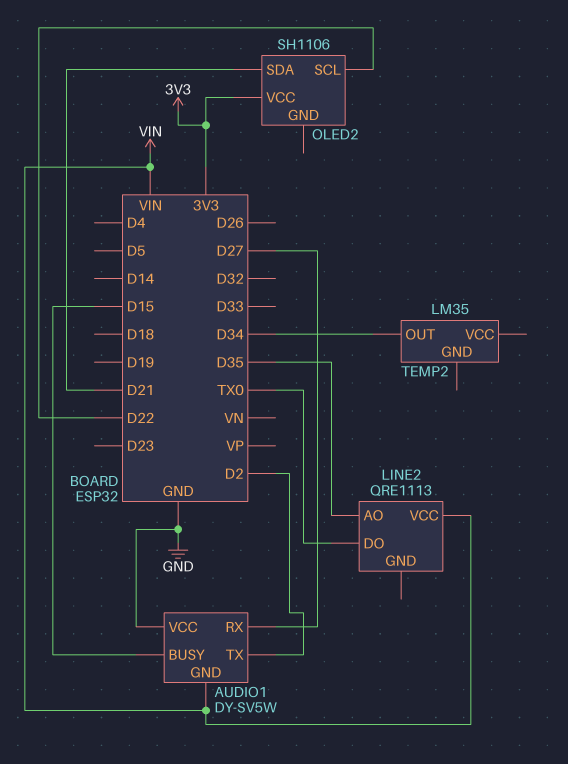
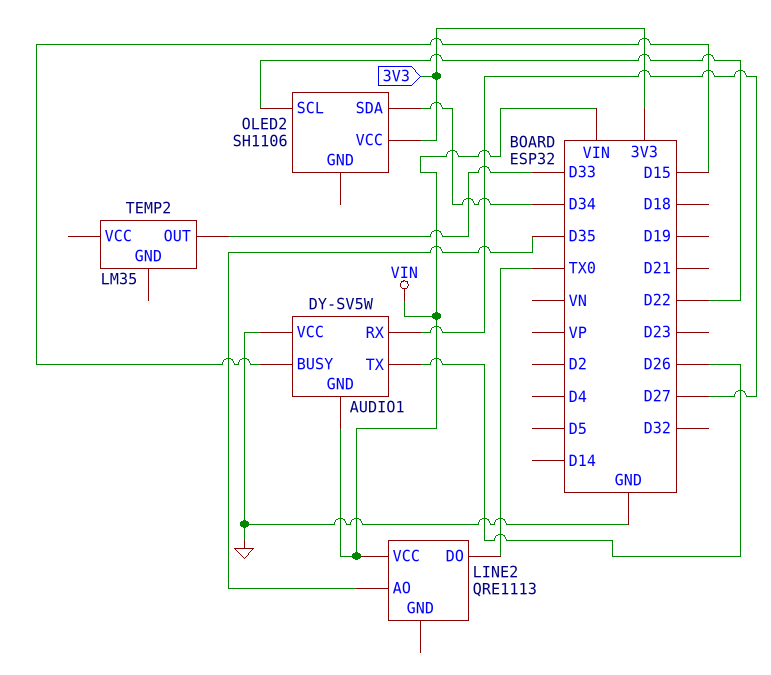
AUDIO1 pin TX: D2 -> D26
OLED2 pin SDA: D21 -> D34
TEMP2 pin OUT: D34 -> D33

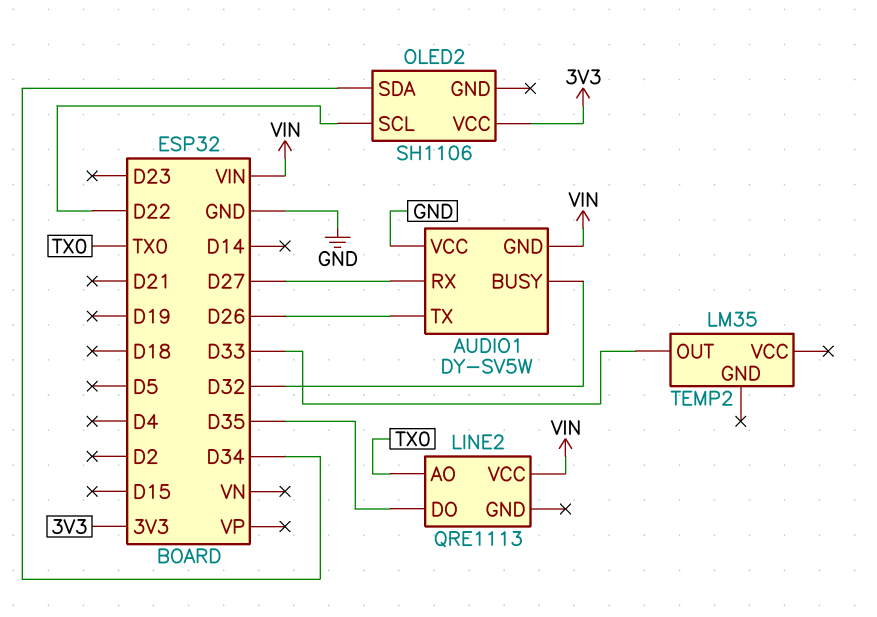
AUDIO1 pin BUSY: D15 -> D32
LINE2 pin AO: D35 -> TX0
LINE2 pin DO: TX0 -> D35

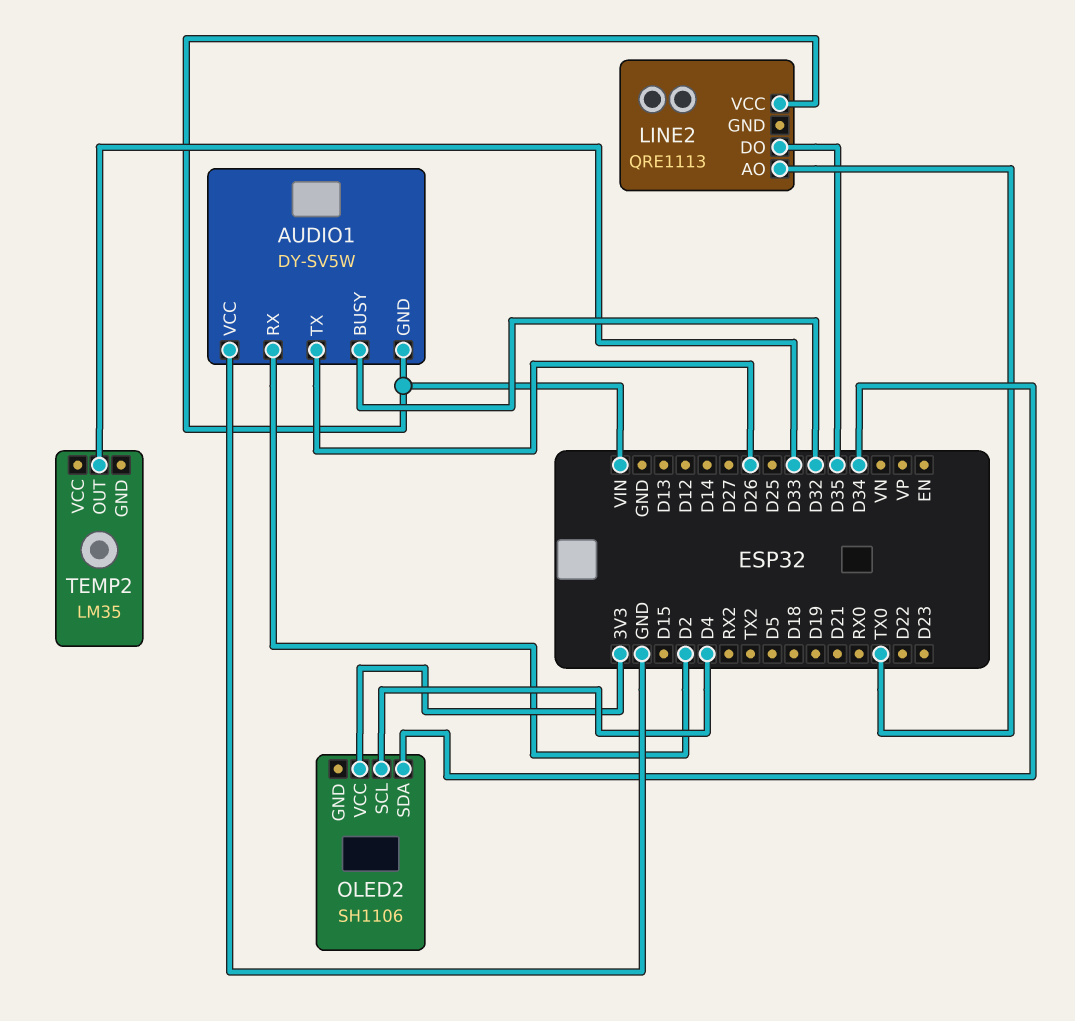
AUDIO1 pin RX: D27 -> D2
OLED2 pin SCL: D22 -> D4

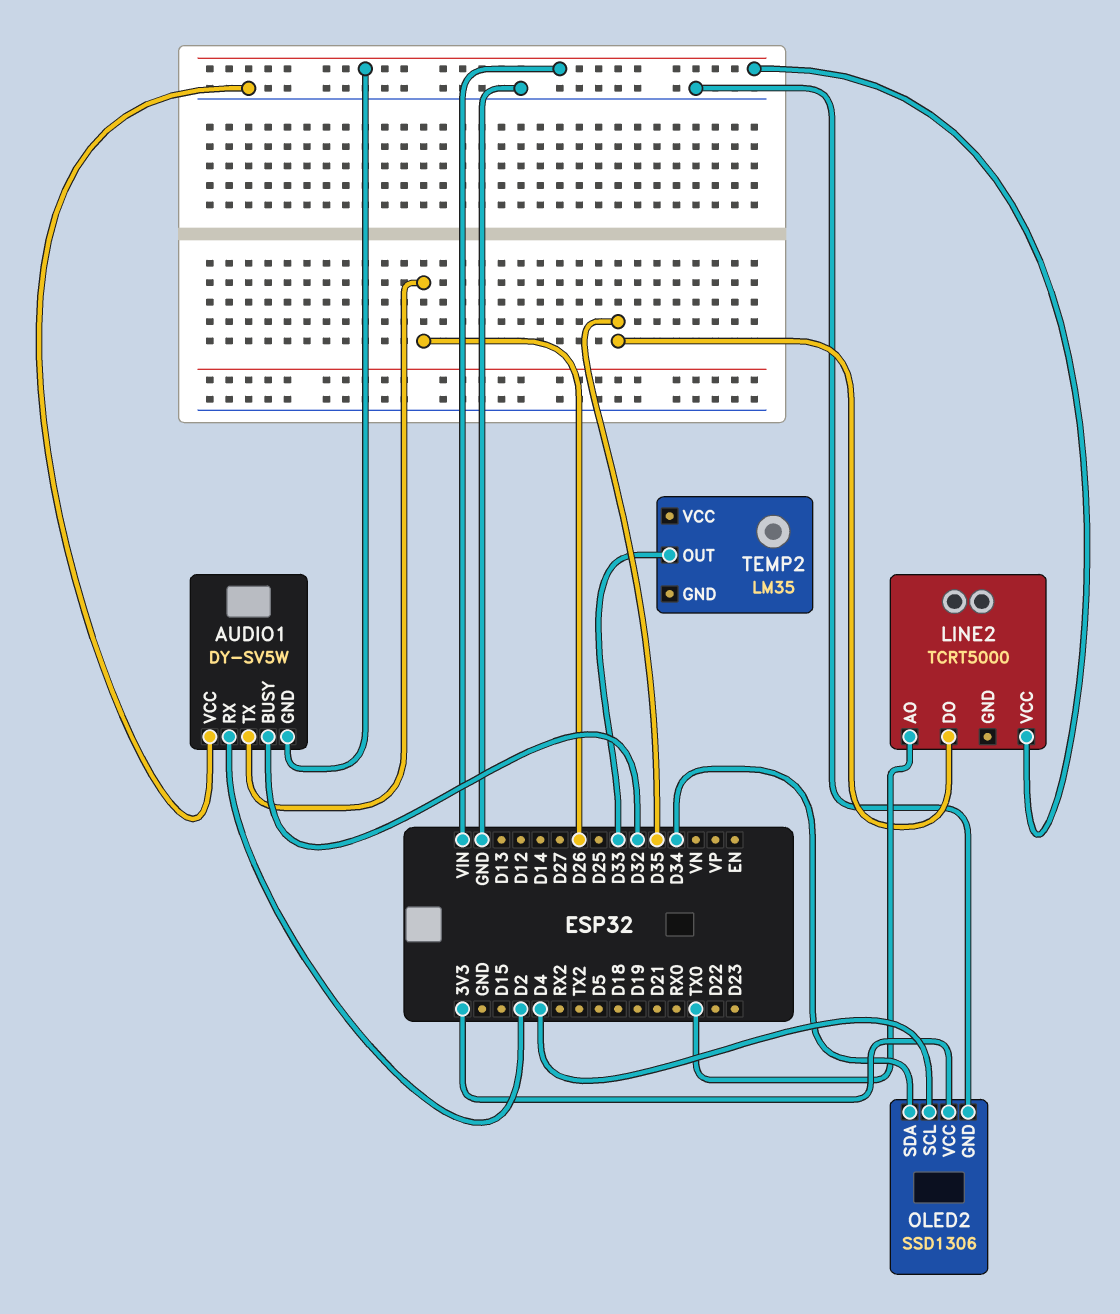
LINE2: QRE1113 -> TCRT5000
OLED2: SH1106 -> SSD1306
OLED2 pin GND: none -> GND

